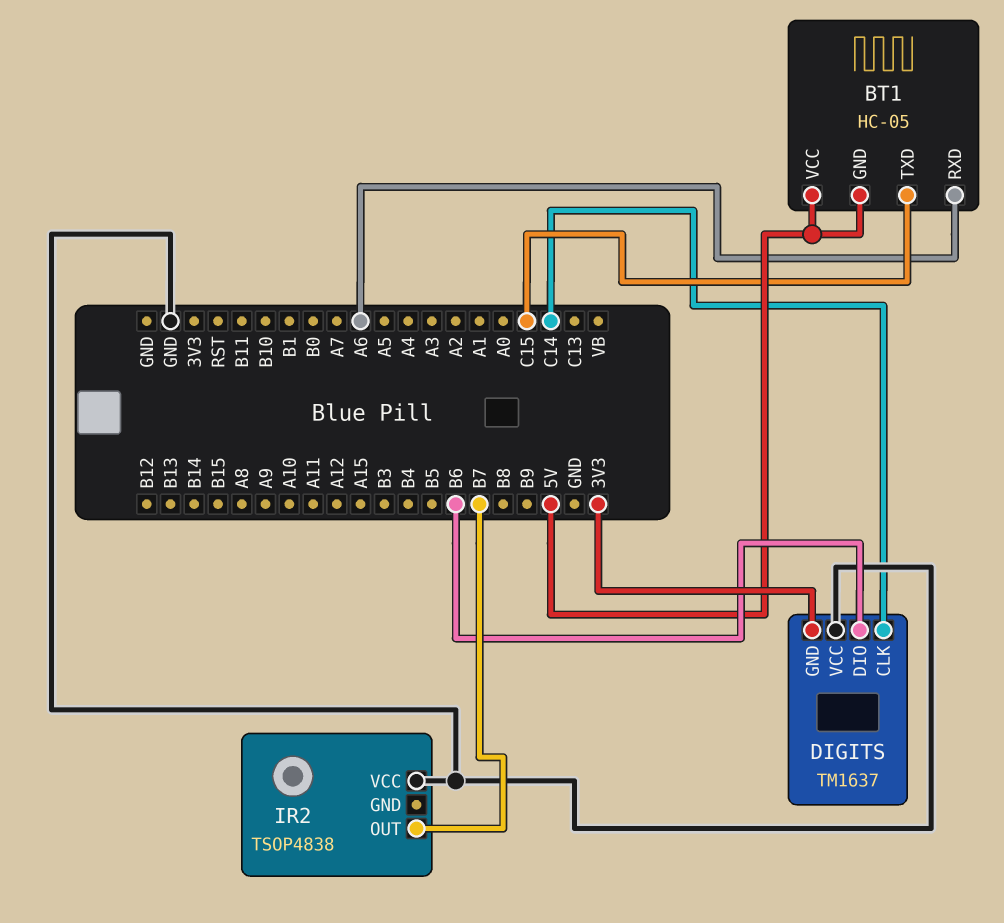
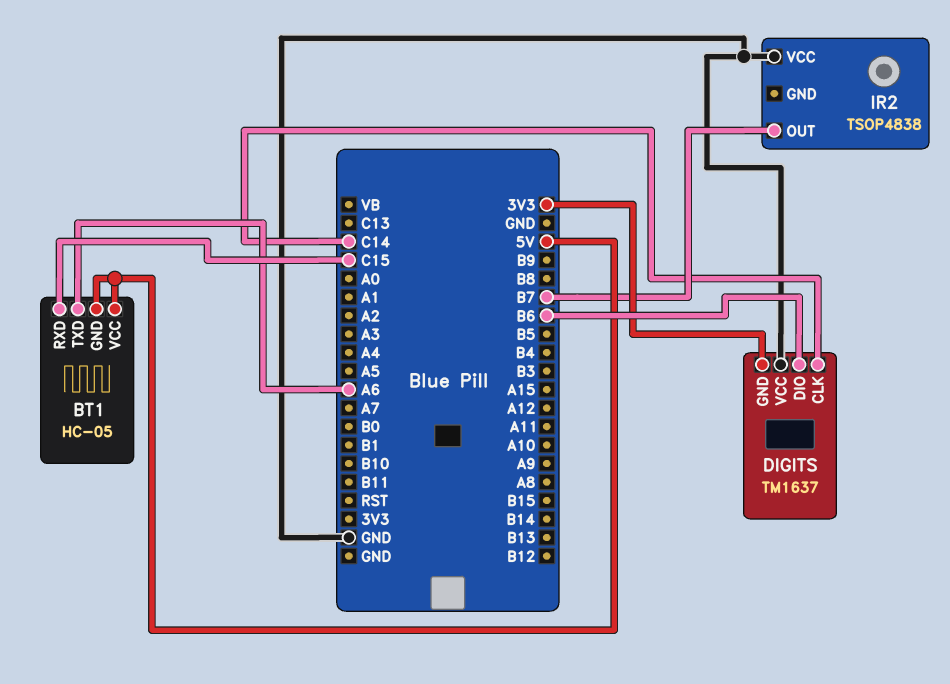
BT1 pin RXD: A6 -> C15
BT1 pin TXD: C15 -> A6

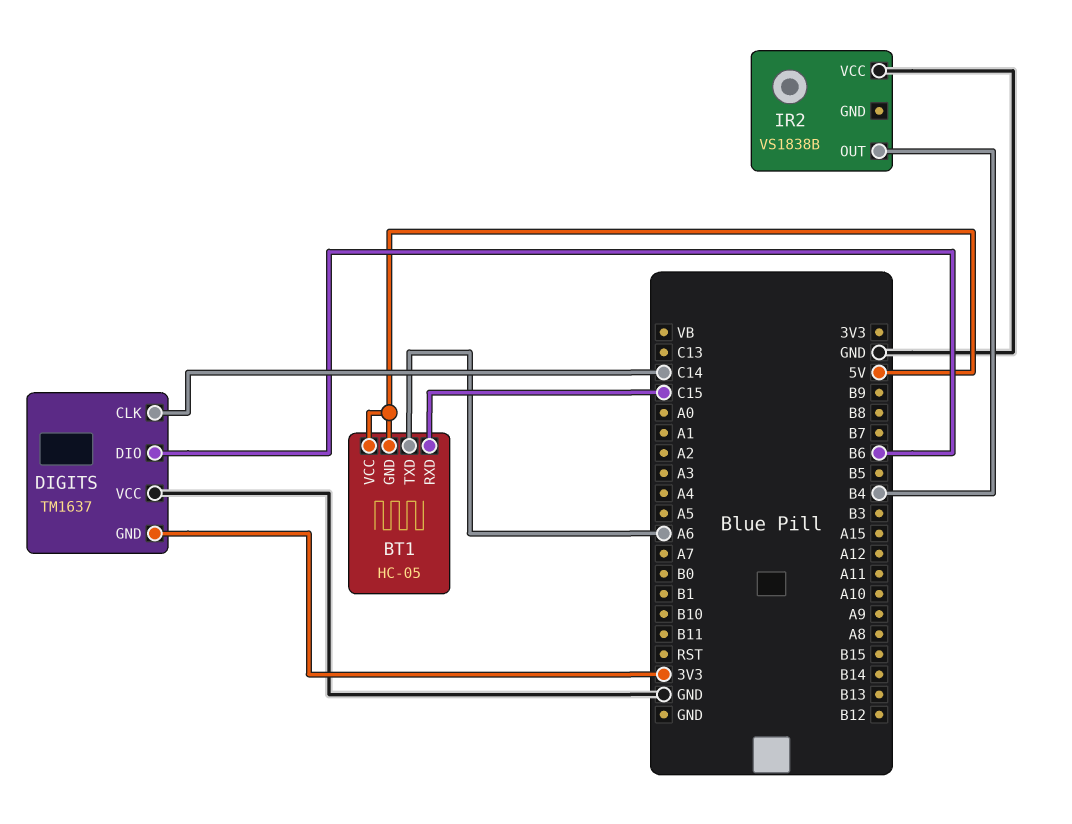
IR2: TSOP4838 -> VS1838B
IR2 pin OUT: B7 -> B4

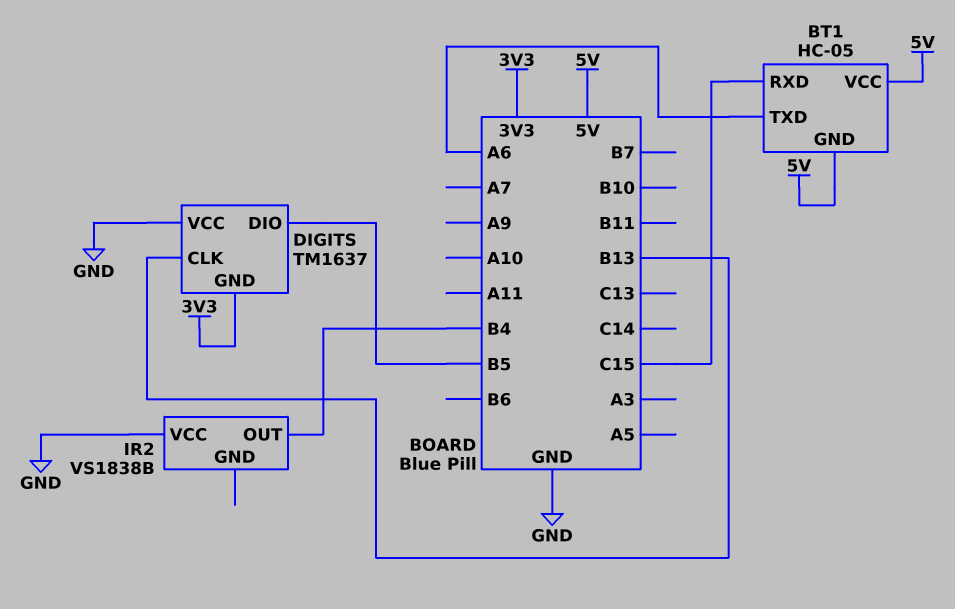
DIGITS pin CLK: C14 -> B13
DIGITS pin DIO: B6 -> B5

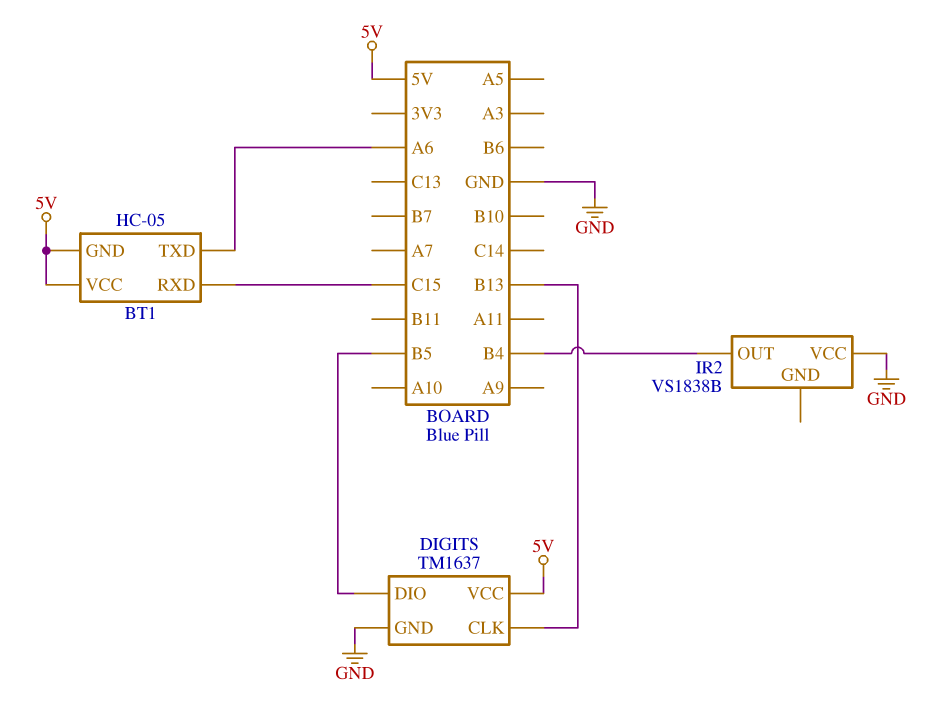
DIGITS pin GND: 3V3 -> GND
DIGITS pin VCC: GND -> 5V

